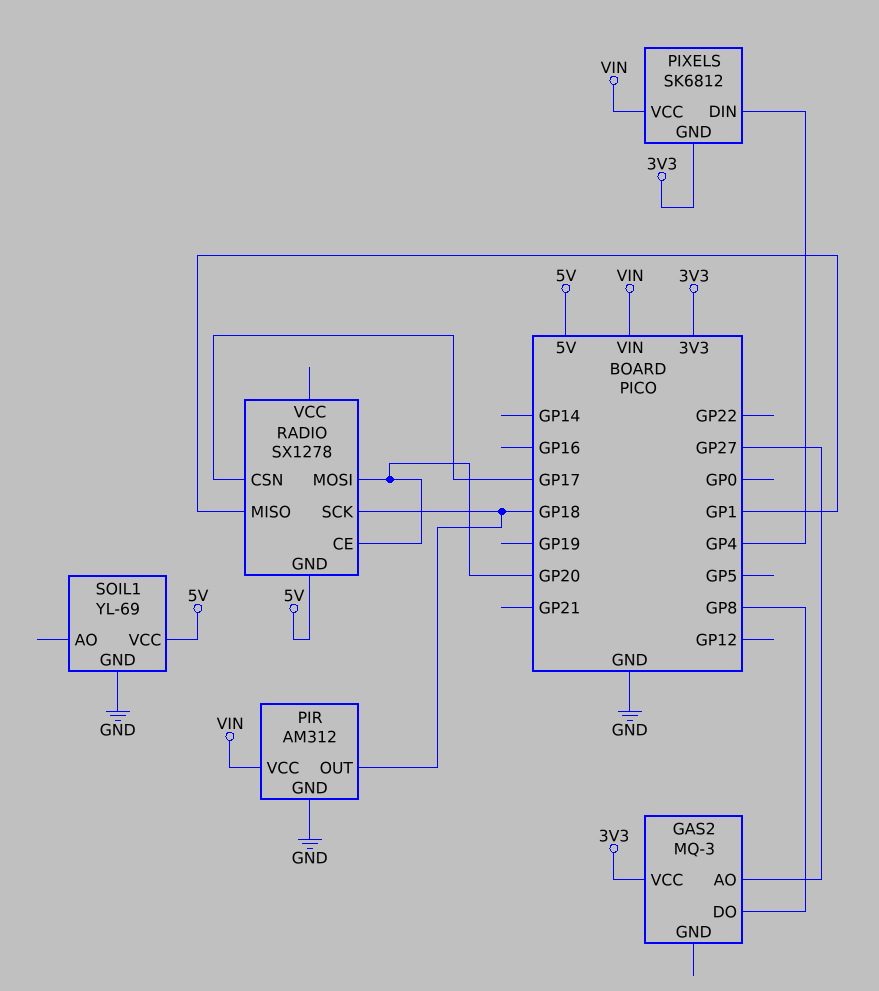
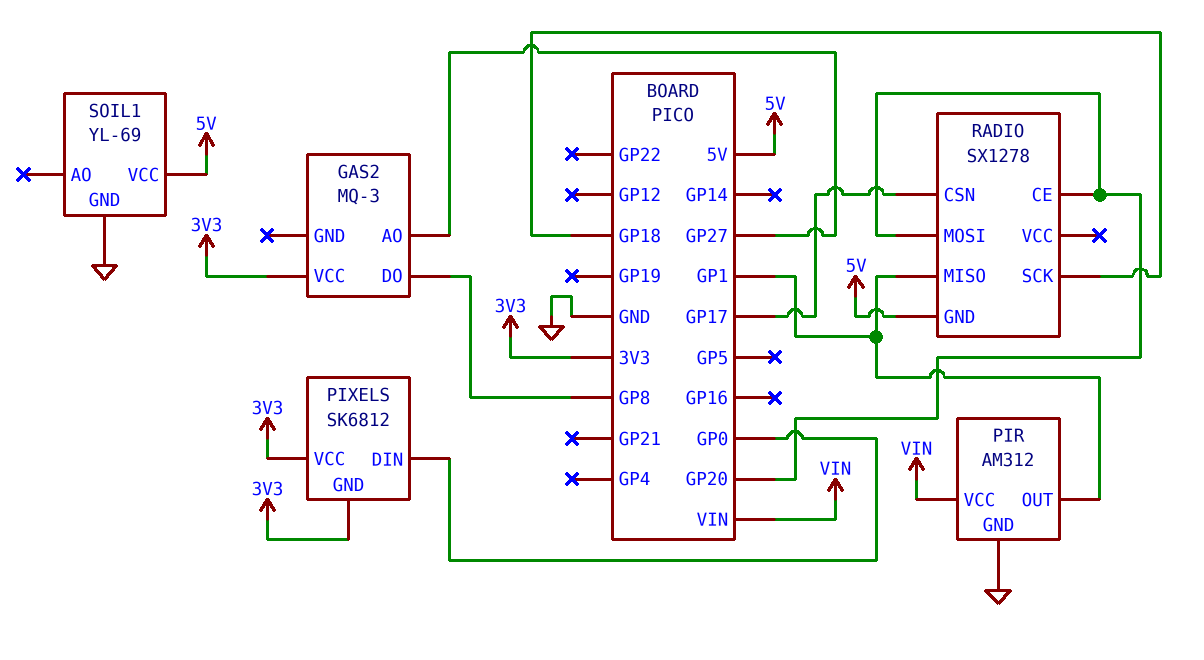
PIR pin OUT: GP18 -> GP1
PIXELS pin DIN: GP4 -> GP0
PIXELS pin VCC: VIN -> 3V3

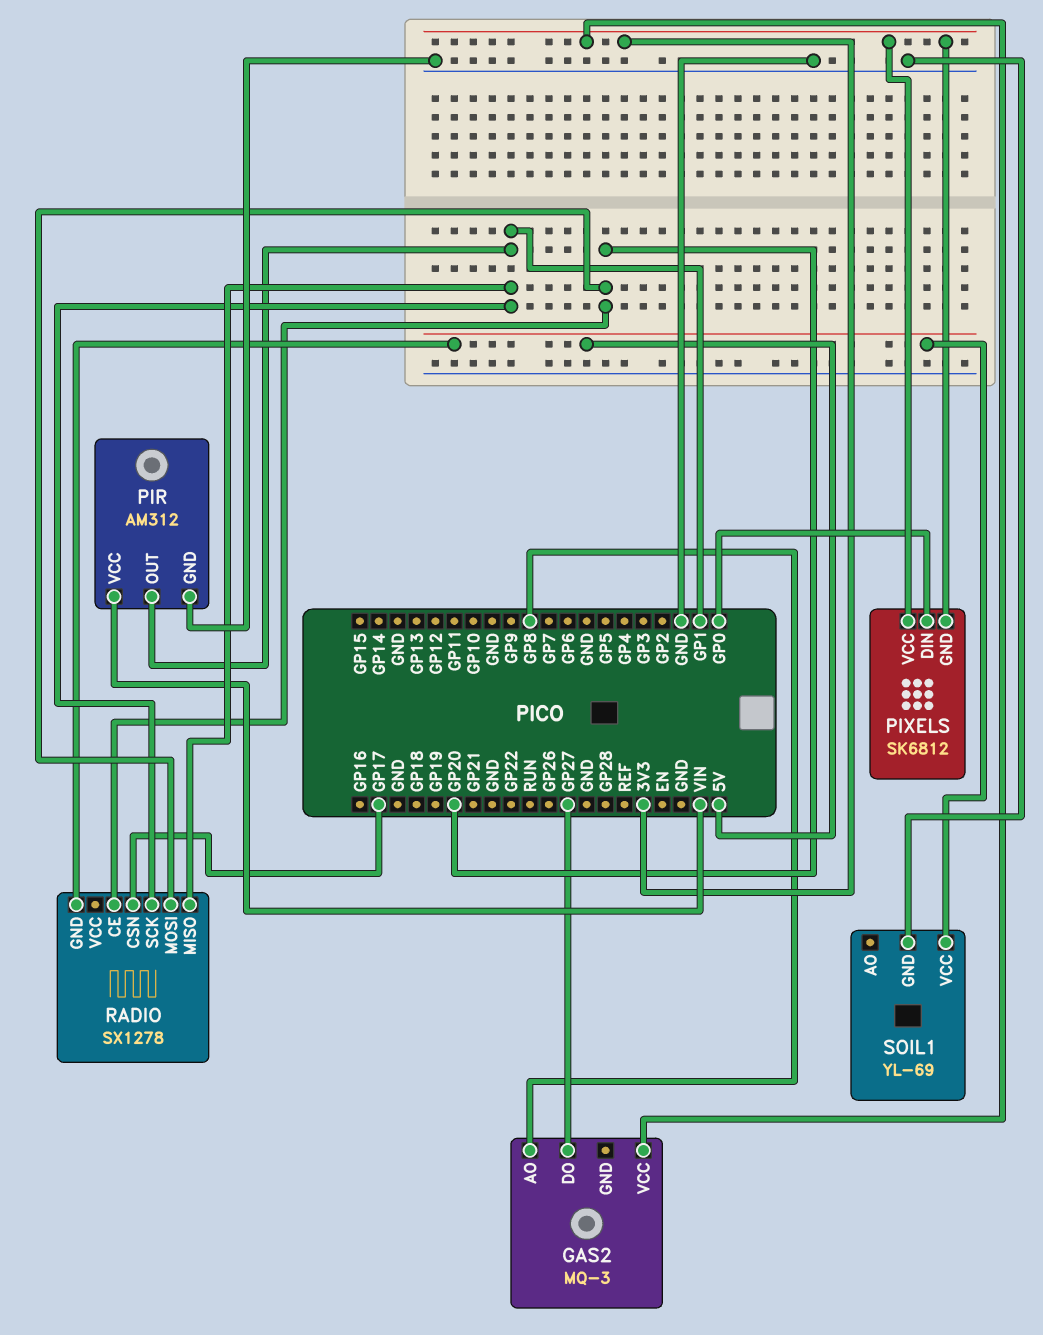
GAS2 pin AO: GP27 -> GP8
GAS2 pin DO: GP8 -> GP27
RADIO pin SCK: GP18 -> GP1

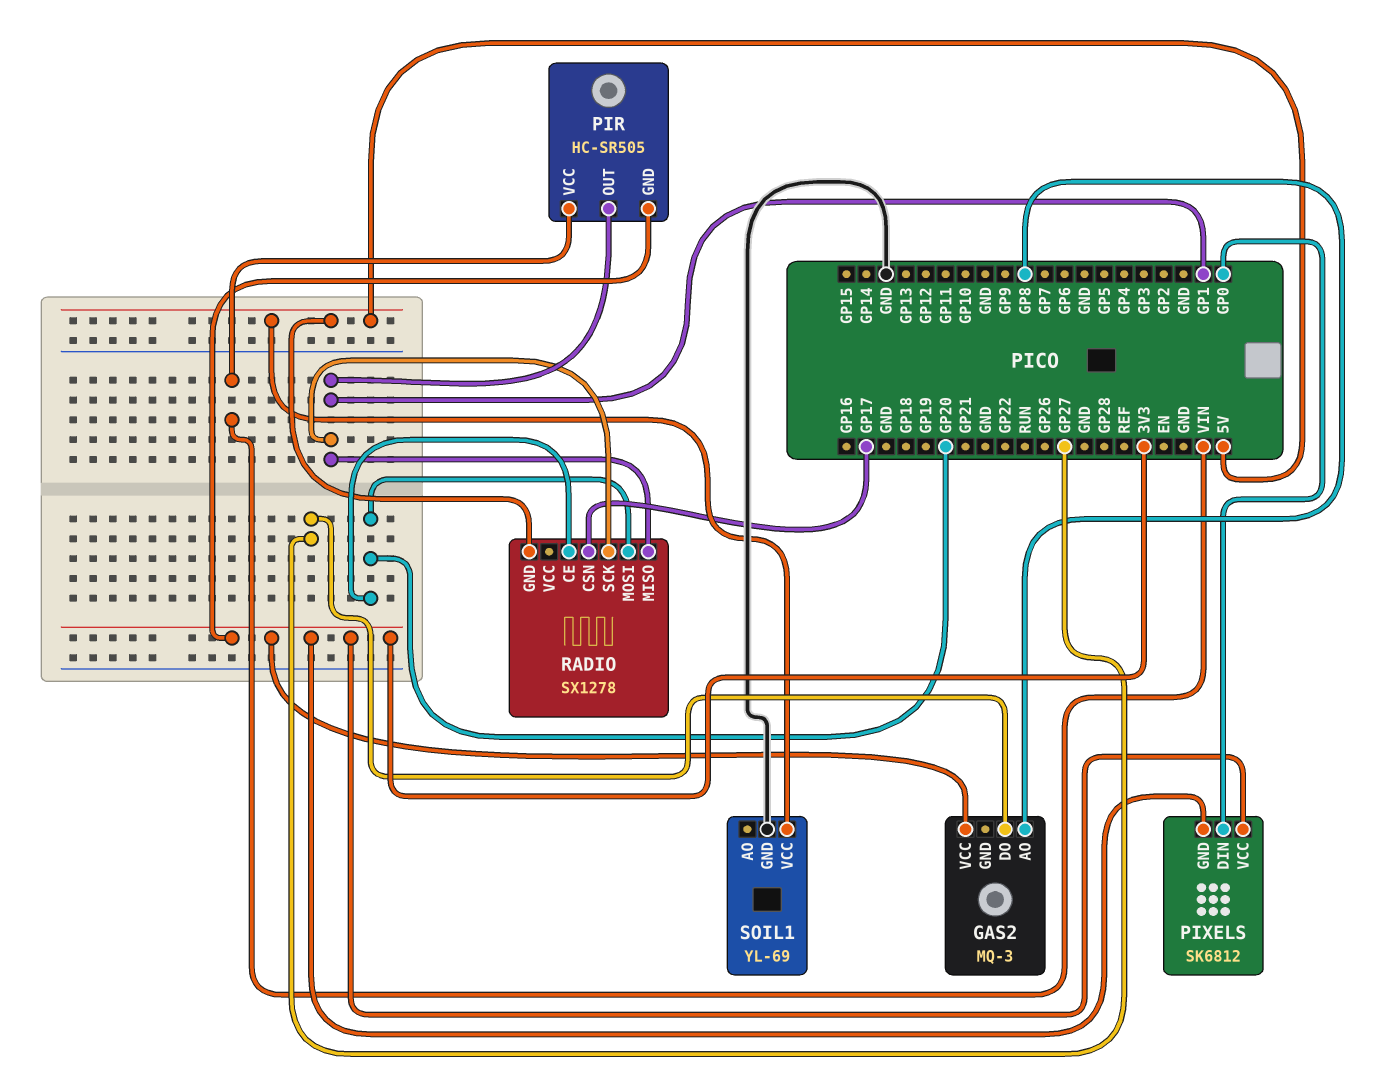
PIR: AM312 -> HC-SR505
PIR pin GND: GND -> 3V3

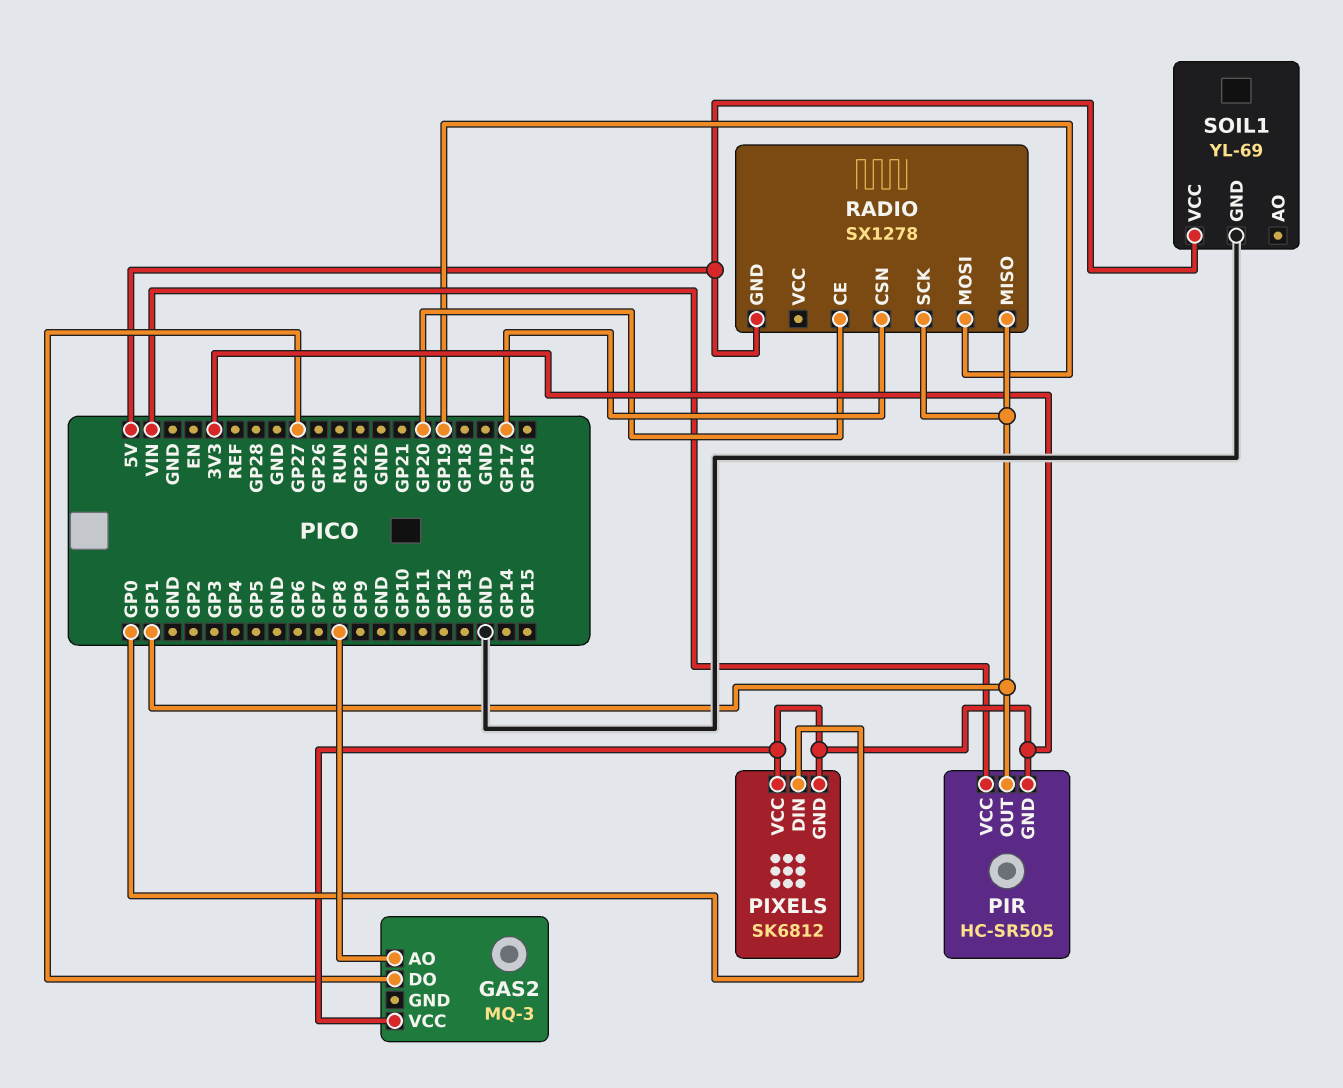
RADIO pin MOSI: GP20 -> GP19

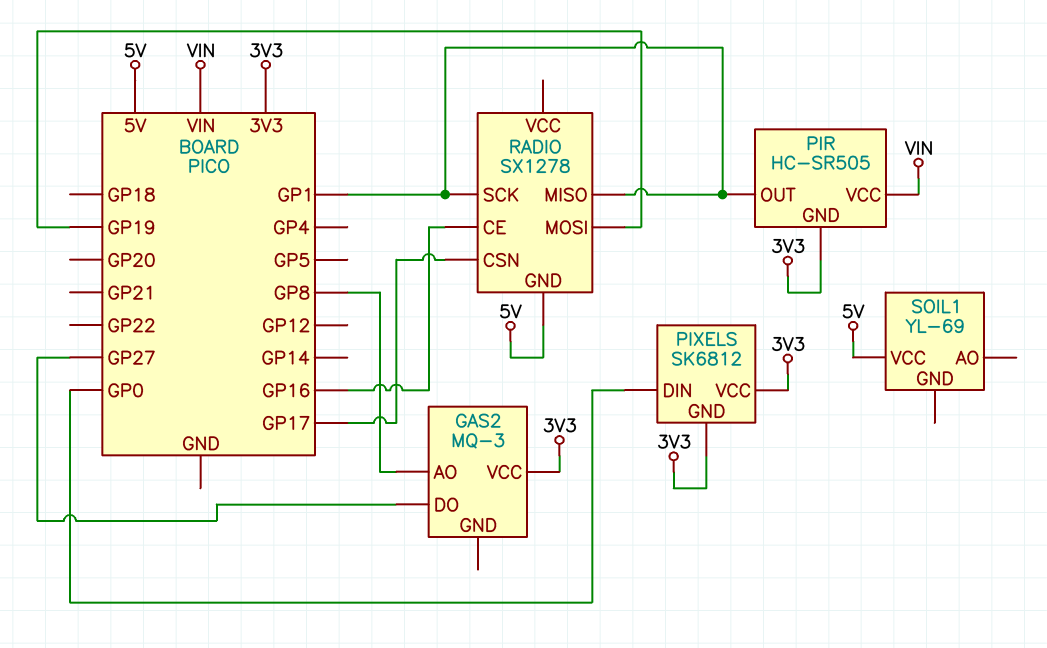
RADIO pin CE: GP20 -> GP16
SOIL1 pin GND: GND -> none

